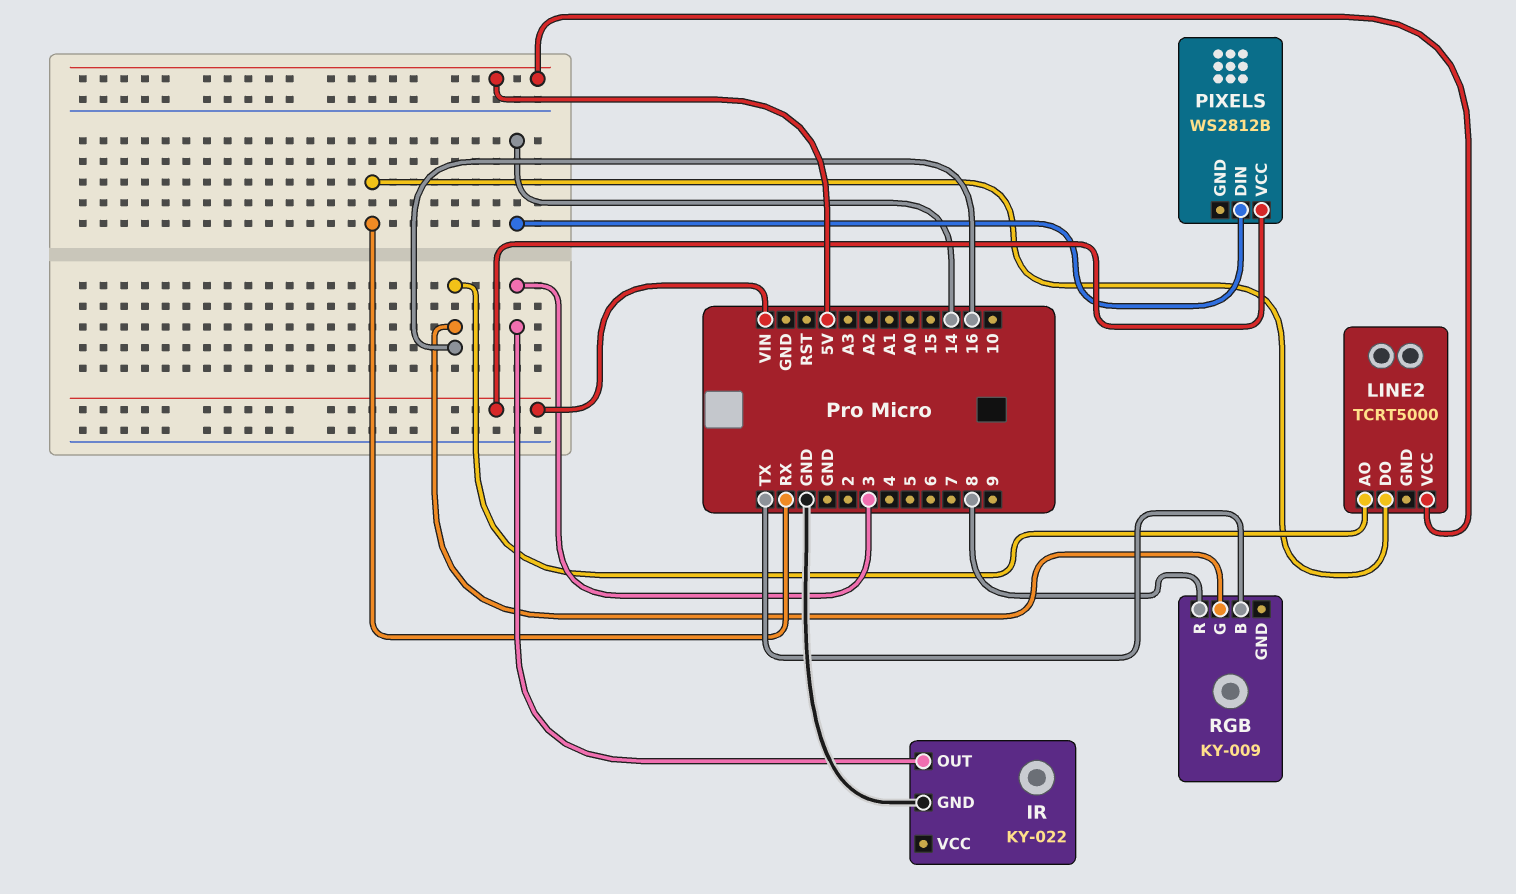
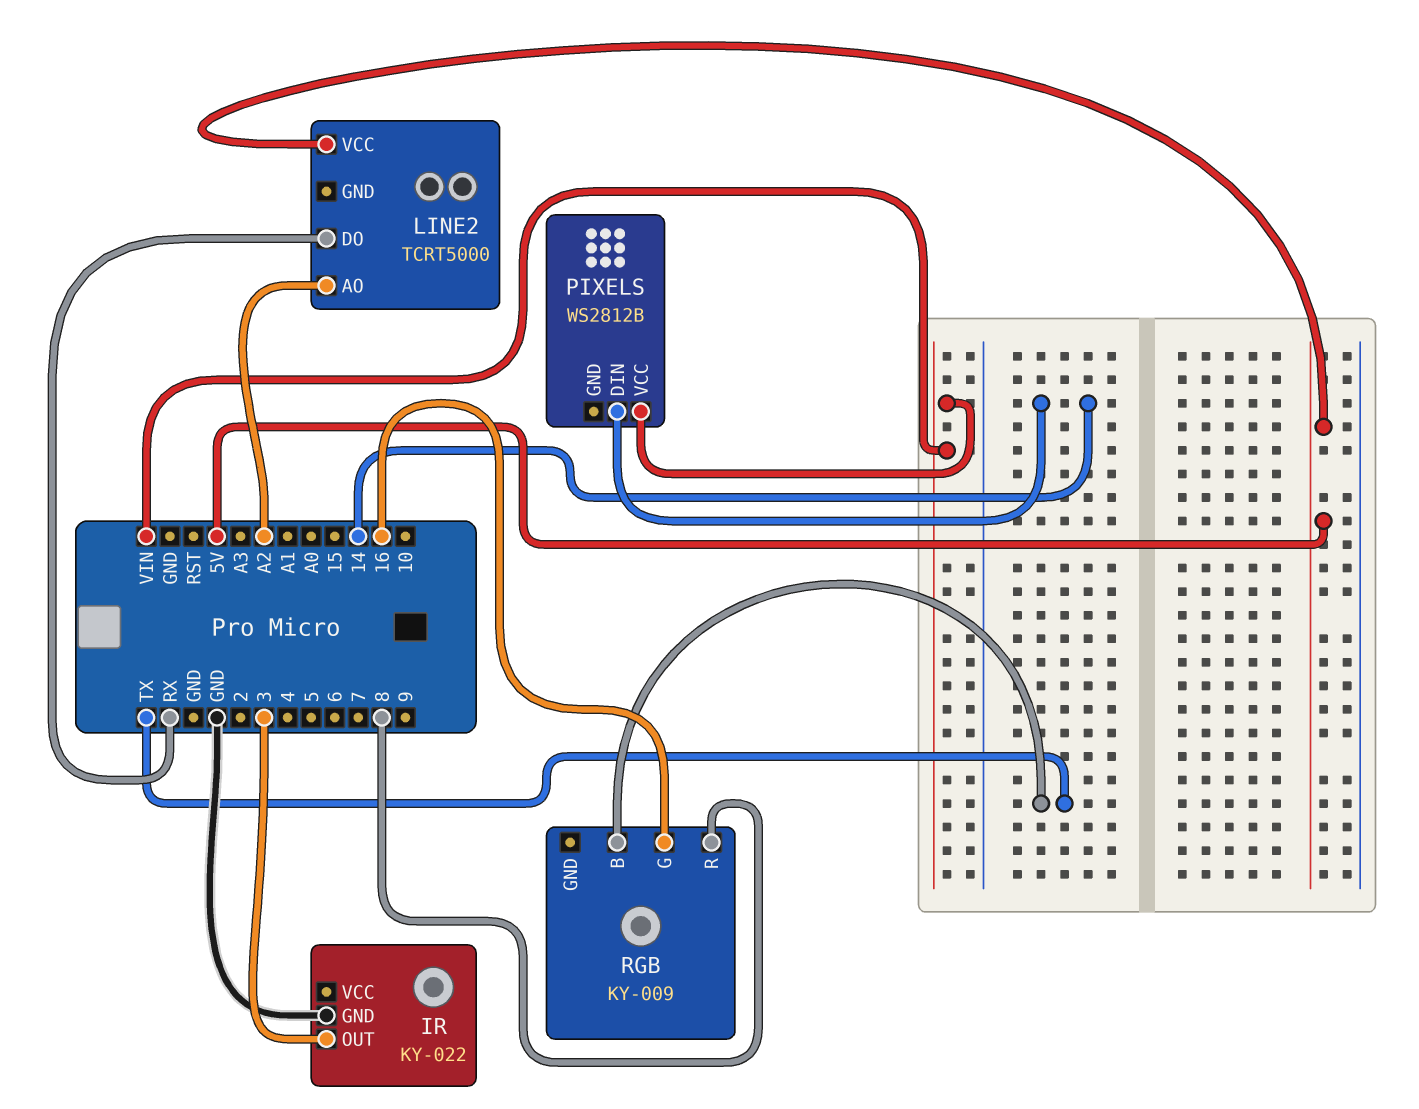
LINE2 pin AO: 16 -> A2

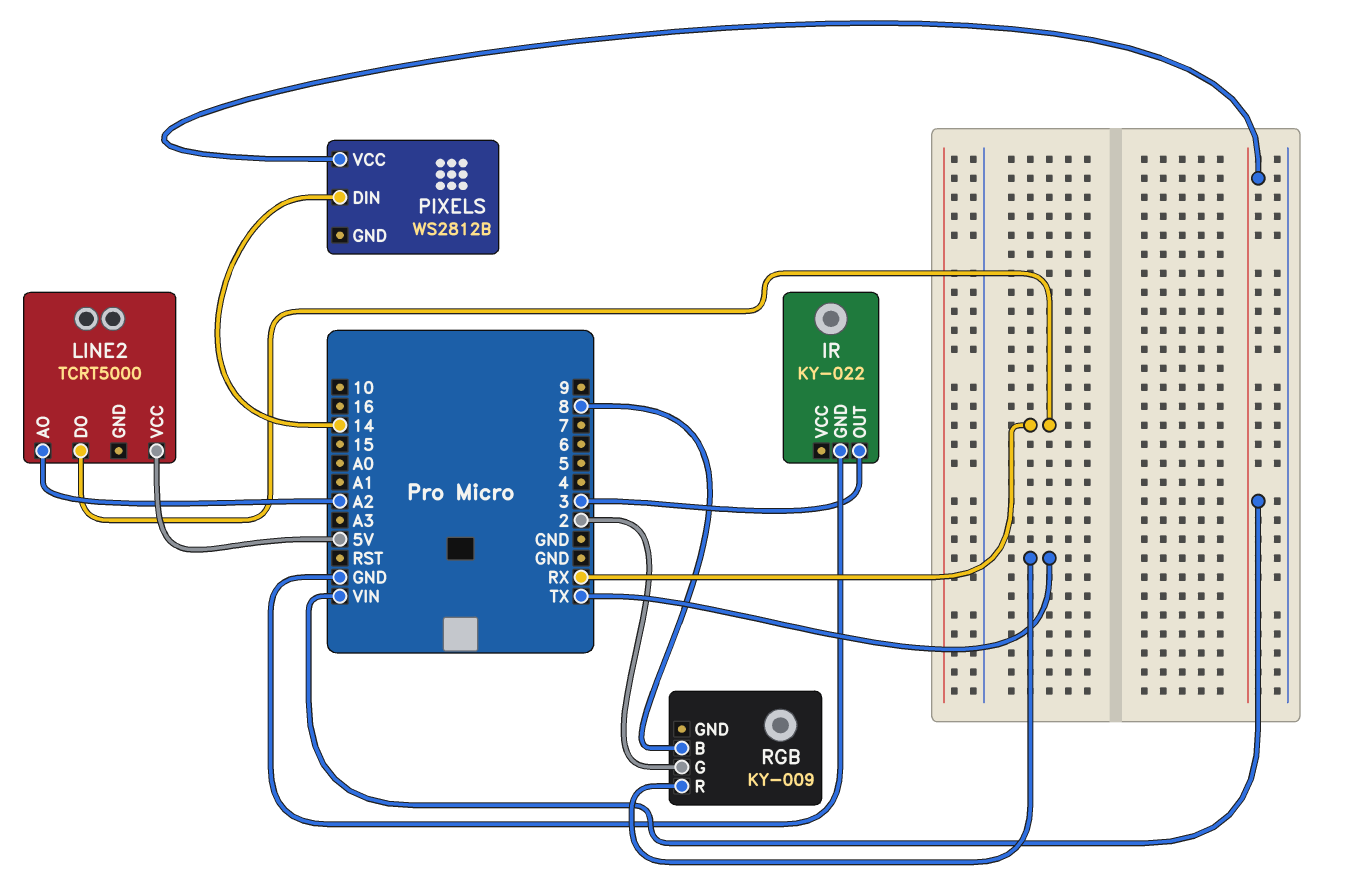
RGB pin B: TX -> 8
RGB pin G: 16 -> 2
RGB pin R: 8 -> TX

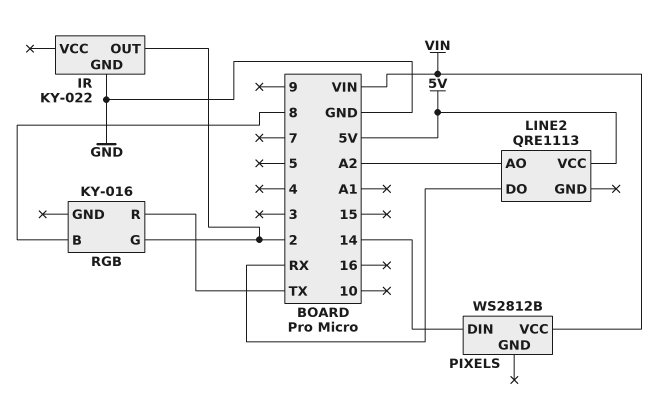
IR pin OUT: 3 -> 2
LINE2: TCRT5000 -> QRE1113
RGB: KY-009 -> KY-016

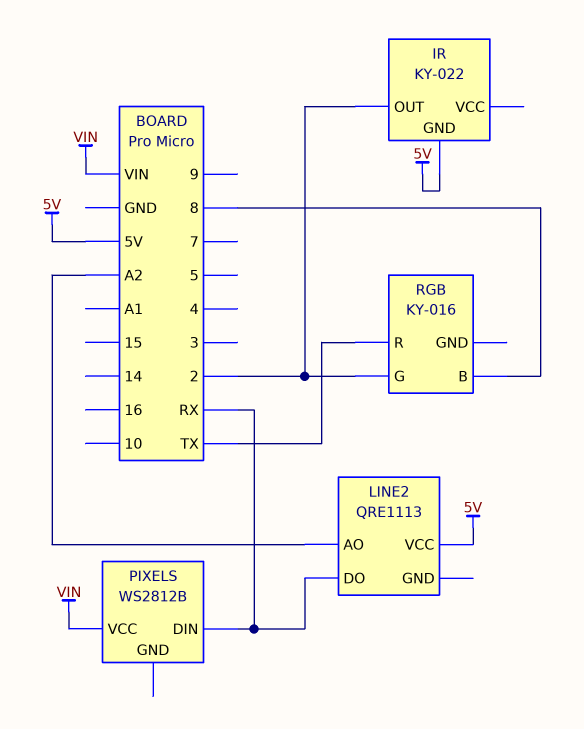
IR pin GND: GND -> 5V
PIXELS pin DIN: 14 -> RX

